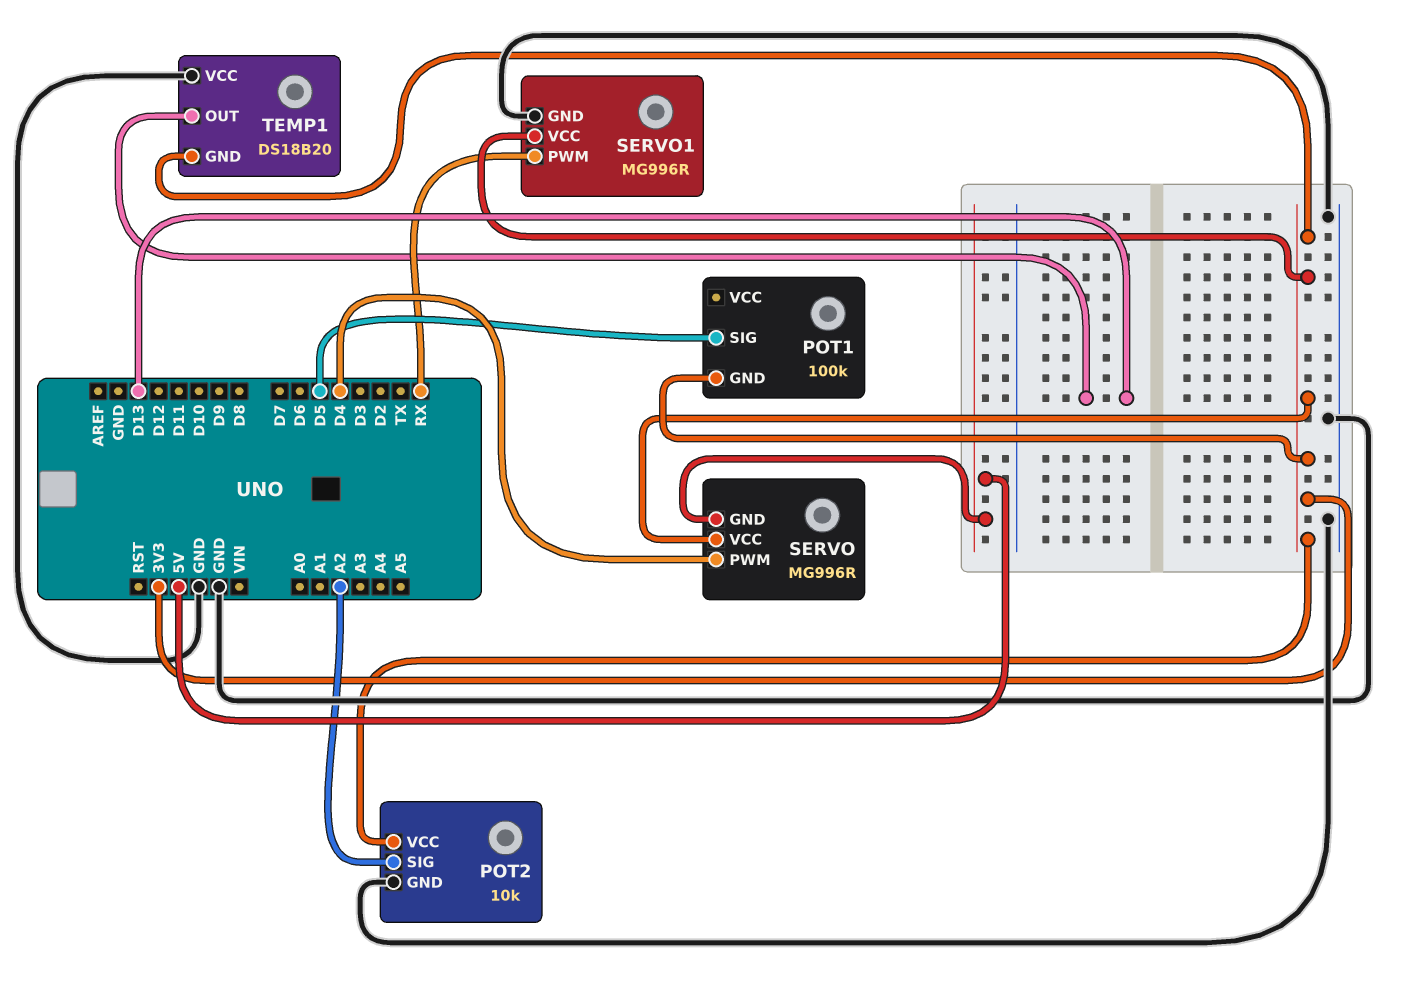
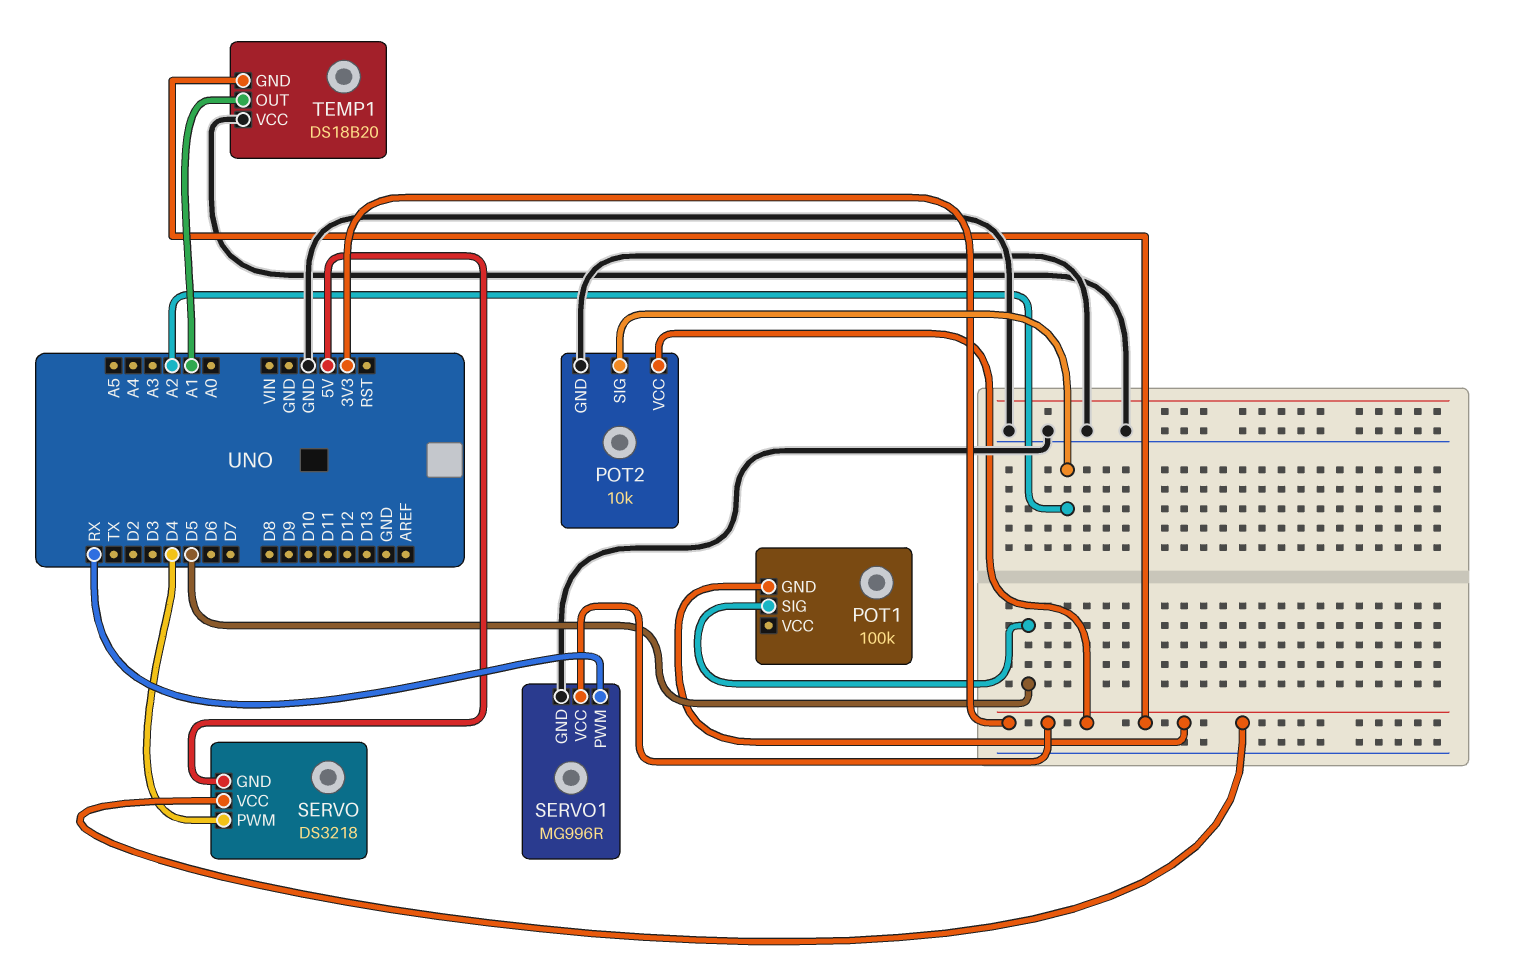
SERVO: MG996R -> DS3218
TEMP1 pin OUT: D13 -> A1

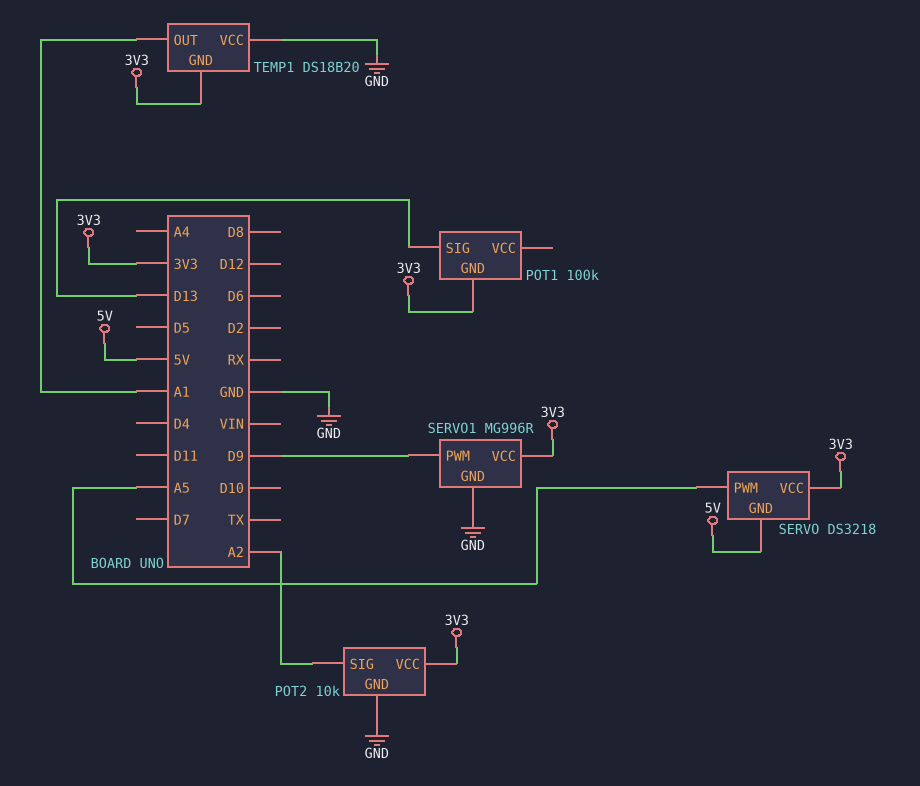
POT1 pin SIG: D5 -> D13
SERVO pin PWM: D4 -> A5
SERVO1 pin PWM: RX -> D9

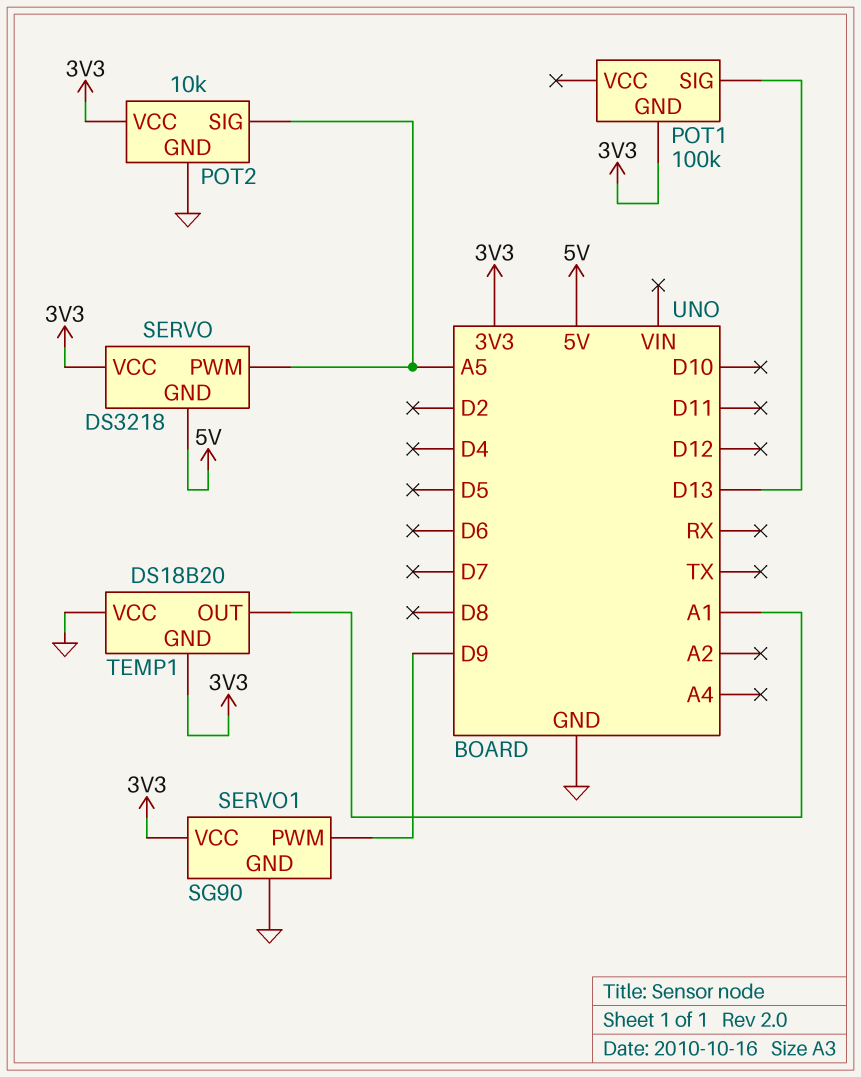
POT2 pin SIG: A2 -> A5
SERVO1: MG996R -> SG90

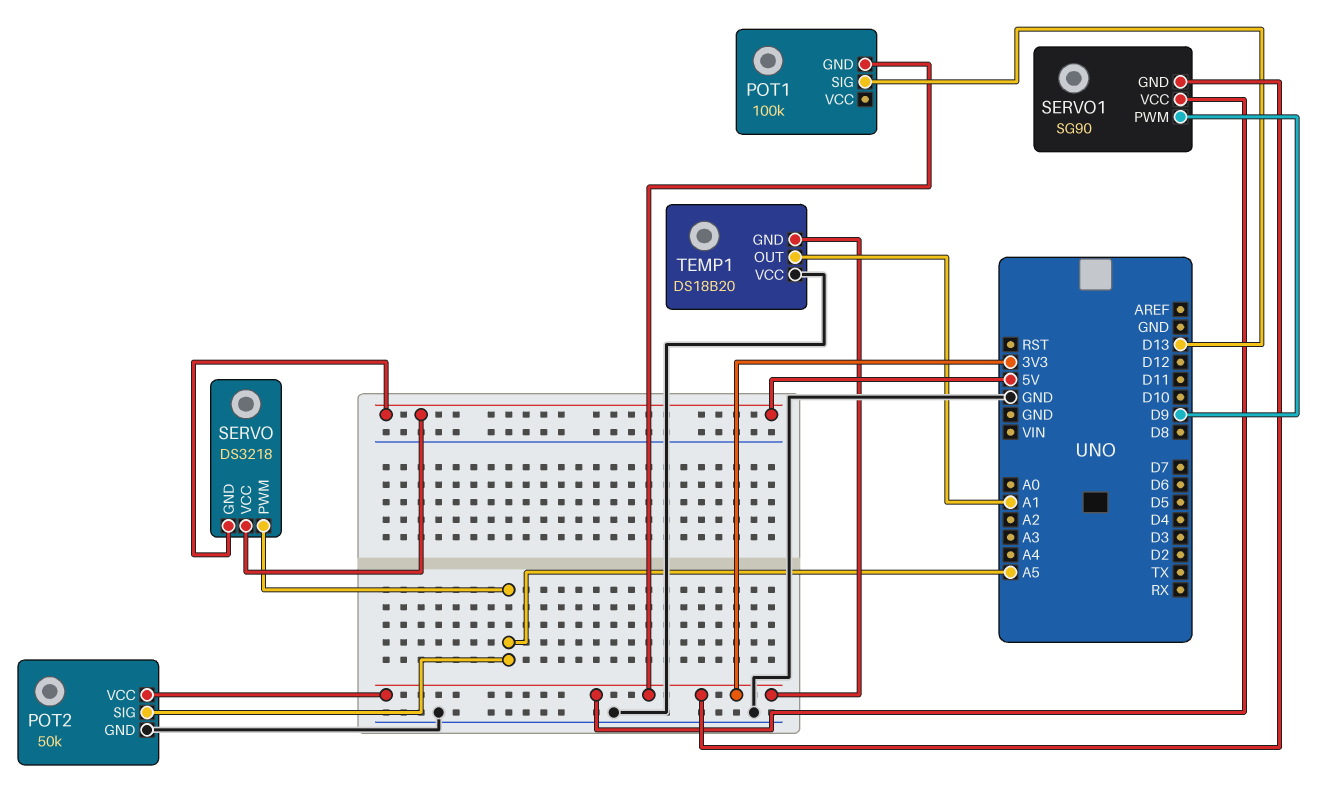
POT2: 10k -> 50k
SERVO pin VCC: 3V3 -> 5V
SERVO1 pin GND: GND -> 3V3

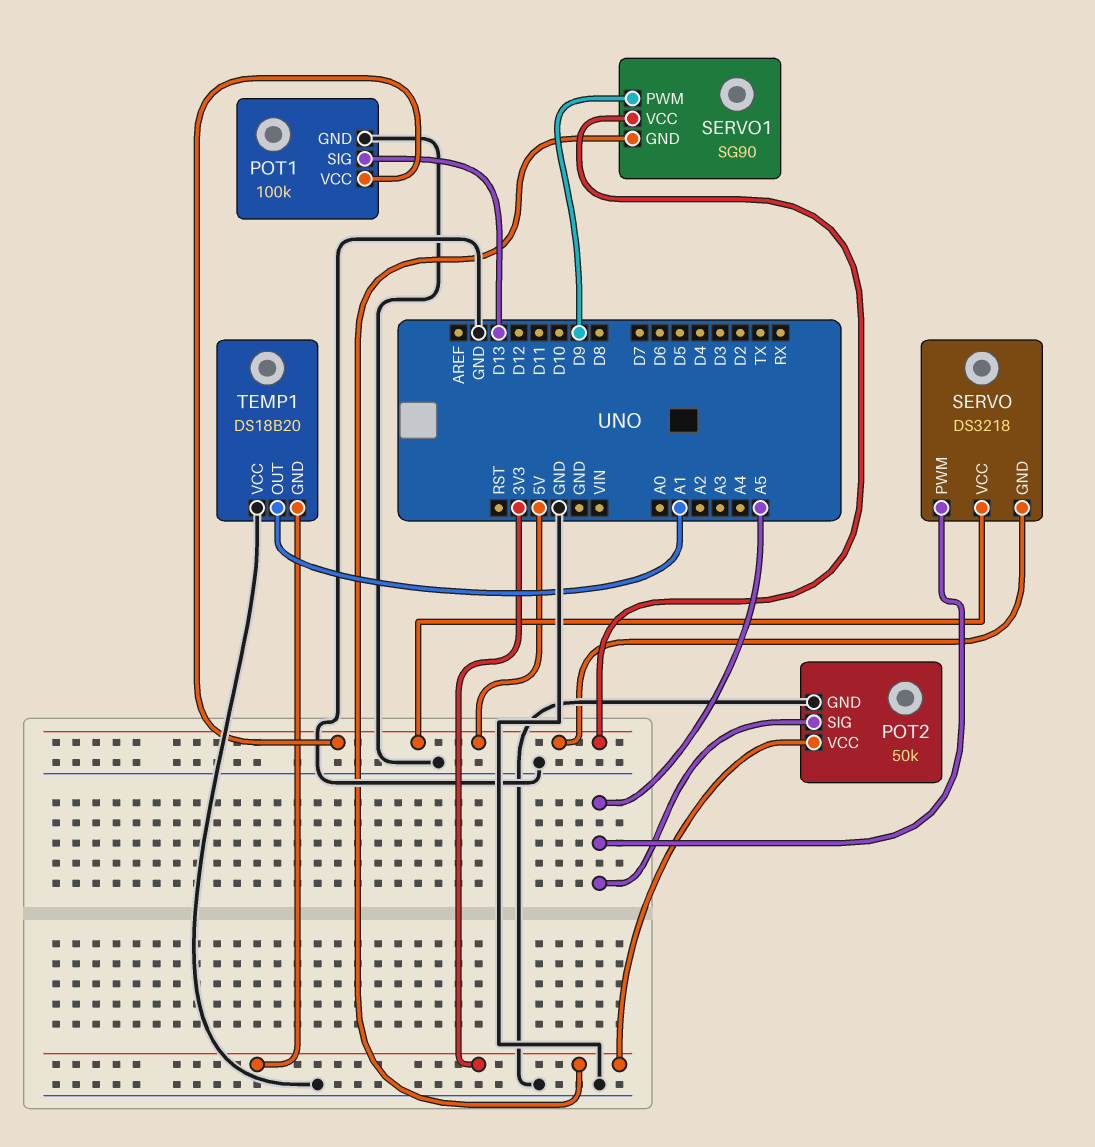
POT1 pin GND: 3V3 -> GND
POT1 pin VCC: none -> 5V
SERVO1 pin VCC: 3V3 -> 5V

